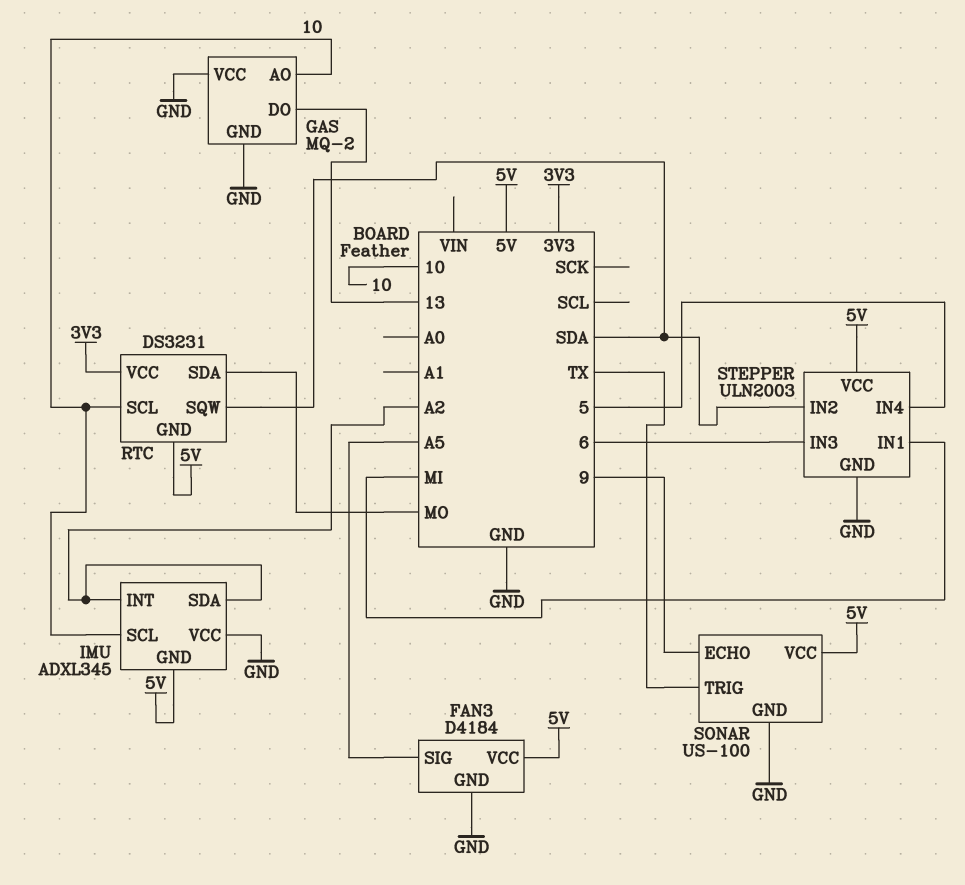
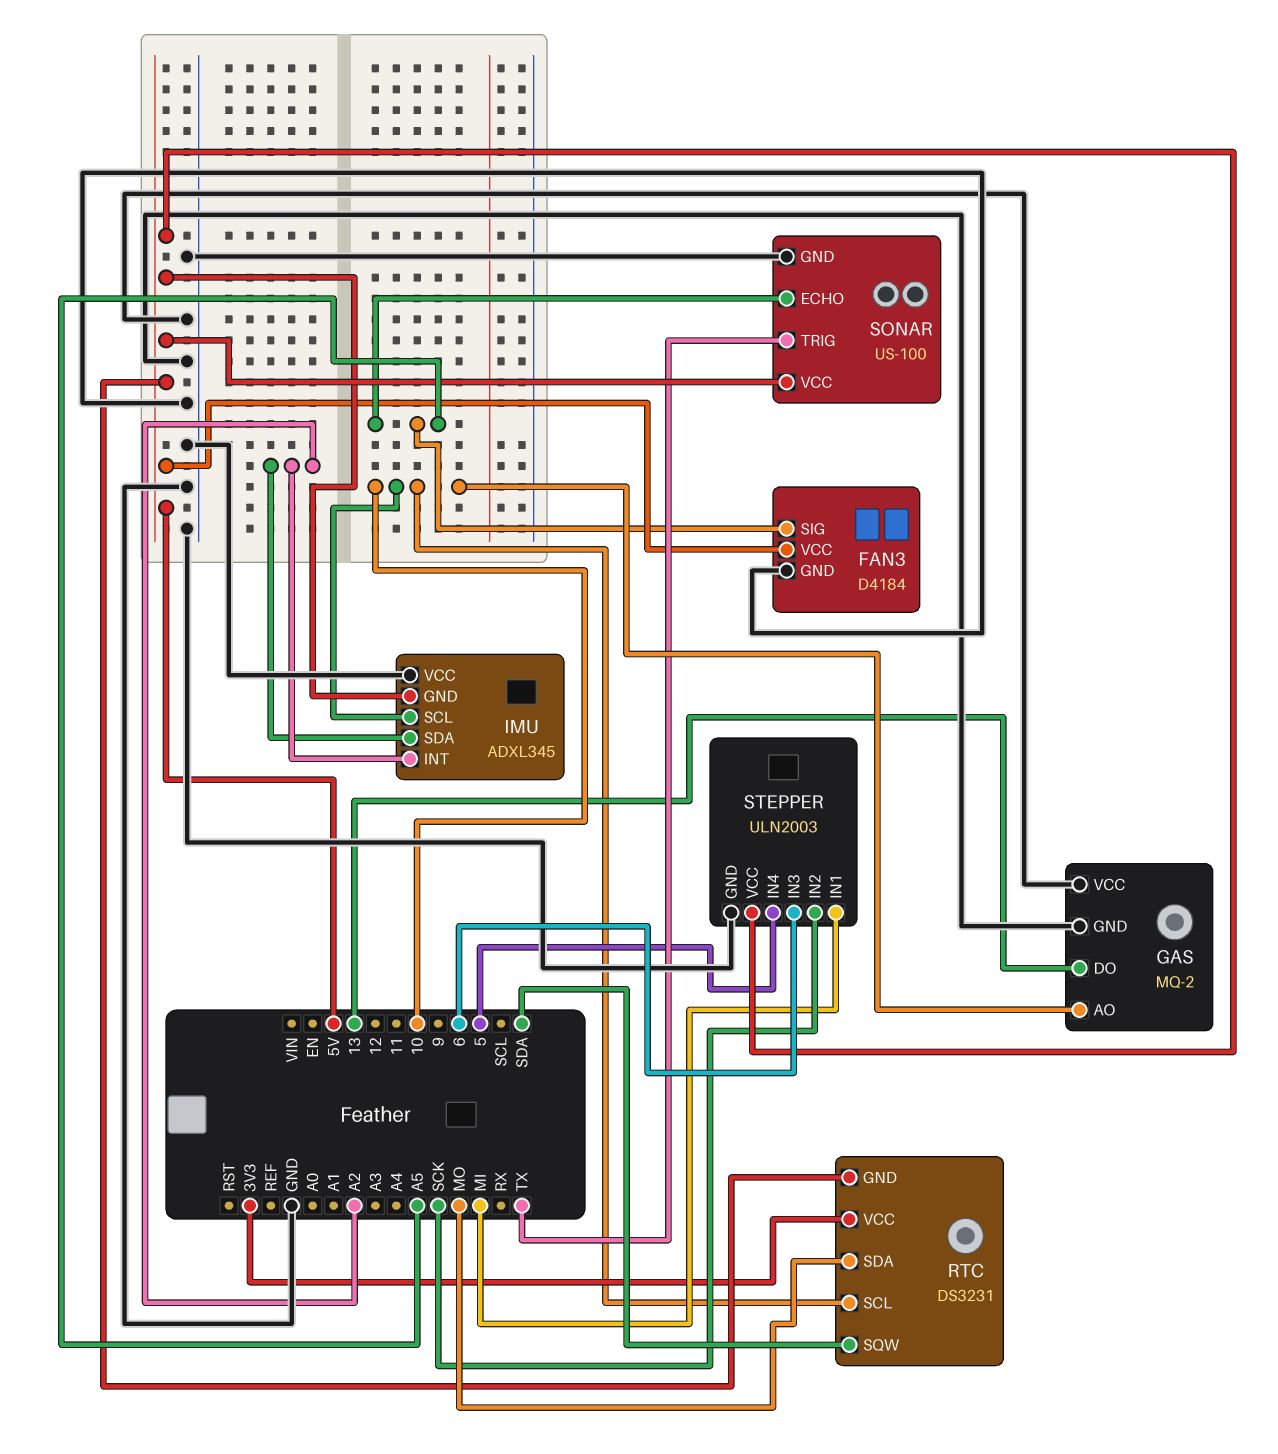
SONAR pin ECHO: 9 -> A5
STEPPER pin IN2: SDA -> SCK

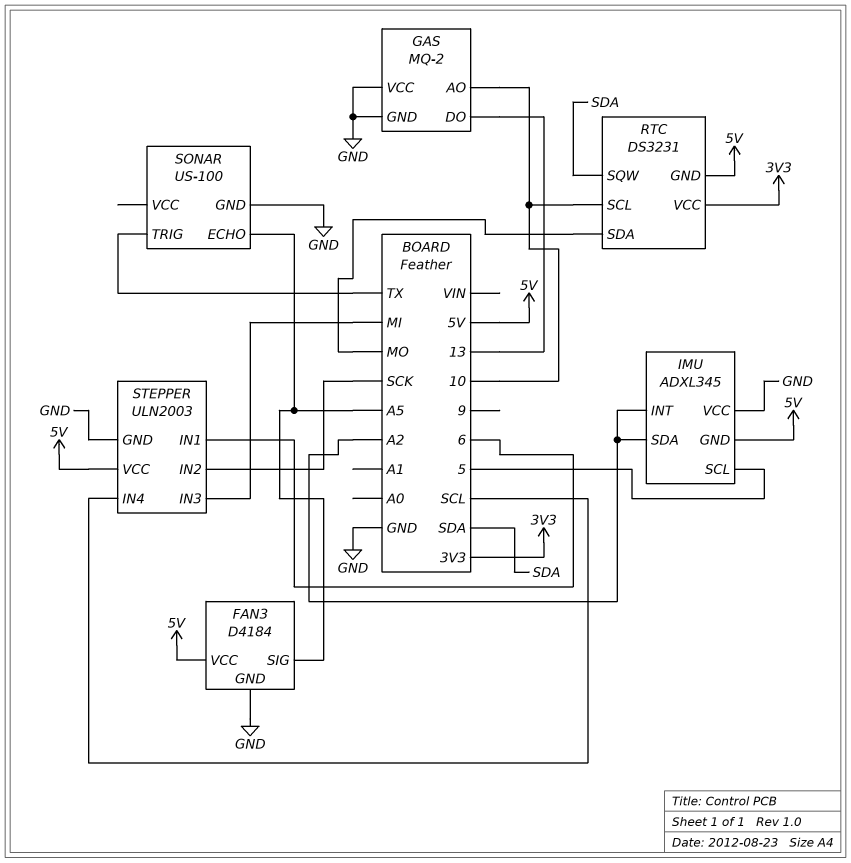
IMU pin SCL: 10 -> 5
SONAR pin VCC: 5V -> none
STEPPER pin IN1: MI -> 6
STEPPER pin IN3: 6 -> MI
STEPPER pin IN4: 5 -> SCL

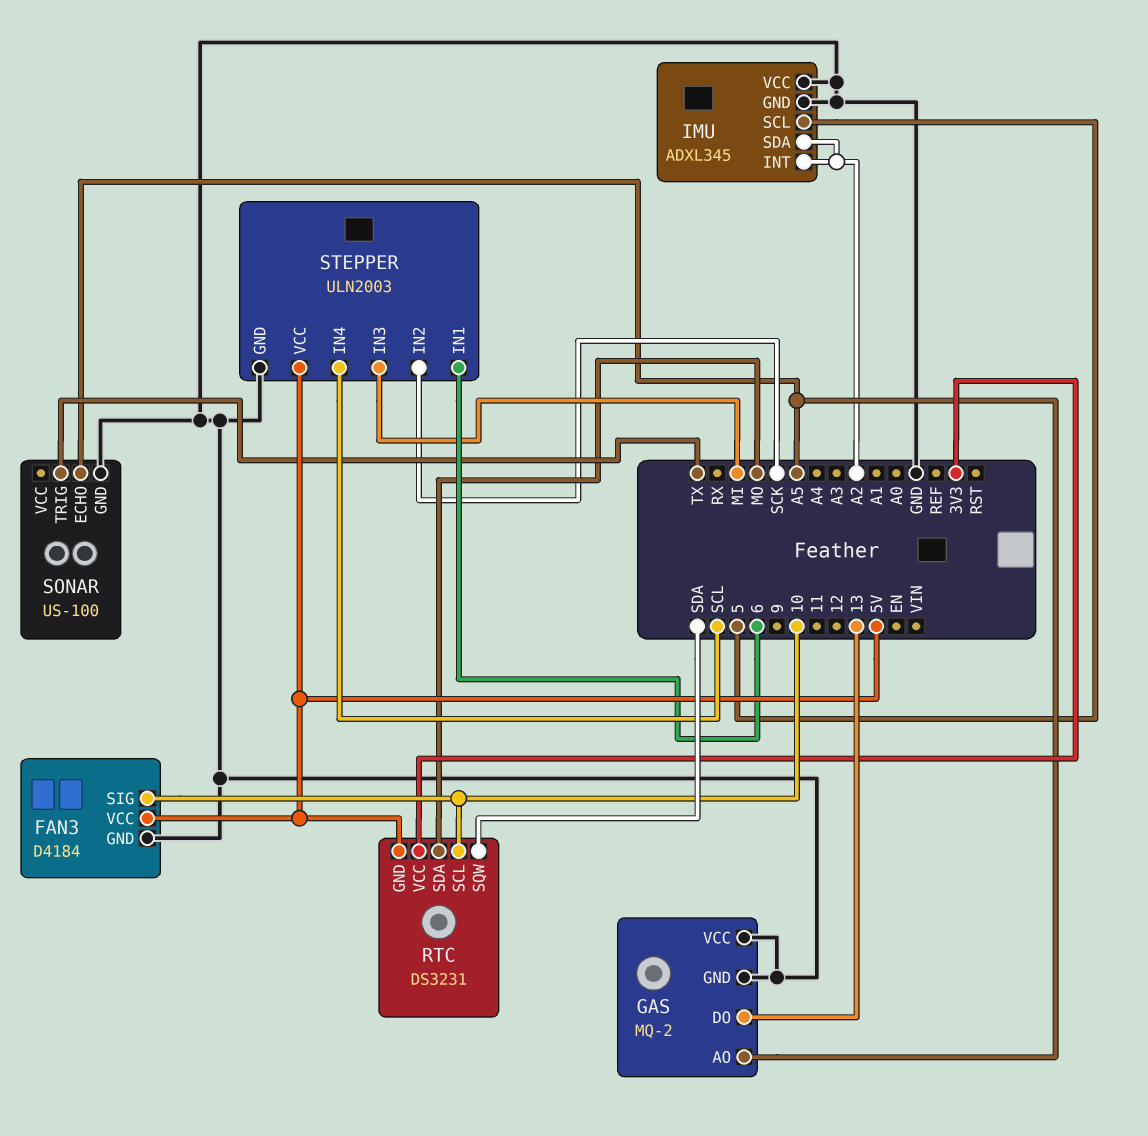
FAN3 pin SIG: A5 -> 10
GAS pin AO: 10 -> A5
IMU pin GND: 5V -> GND

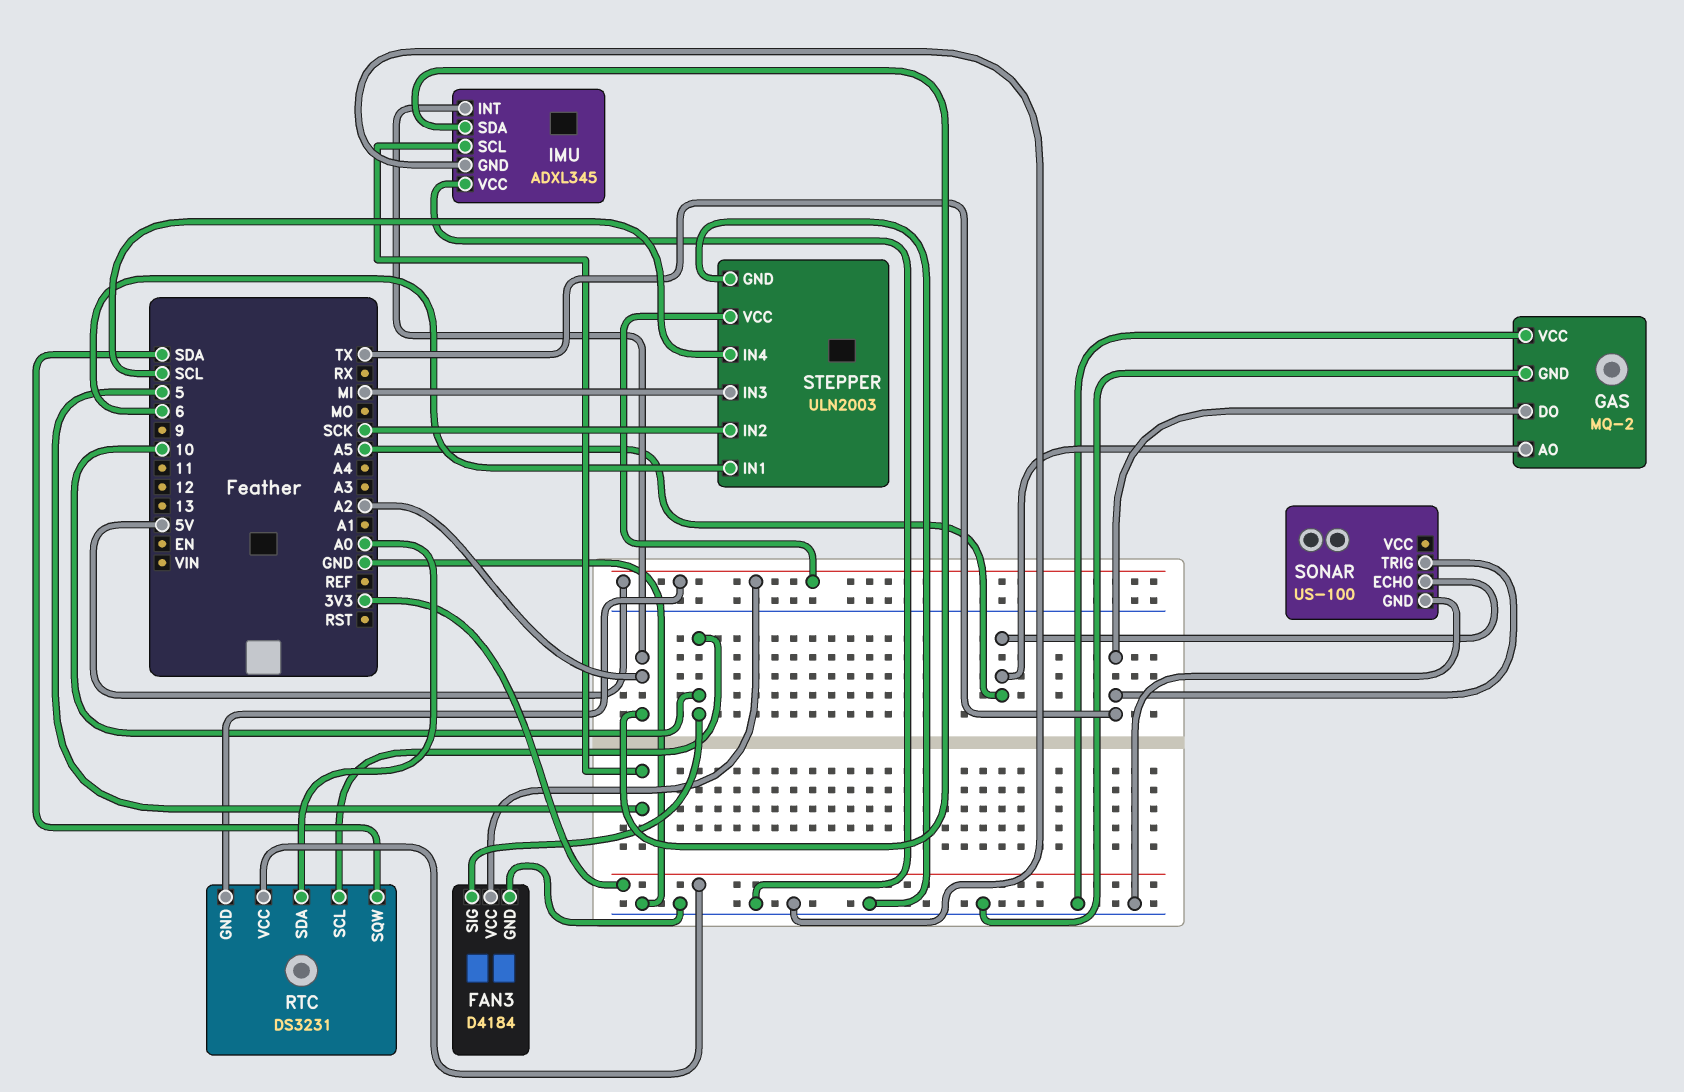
GAS pin DO: 13 -> TX
RTC pin SDA: MO -> A0

